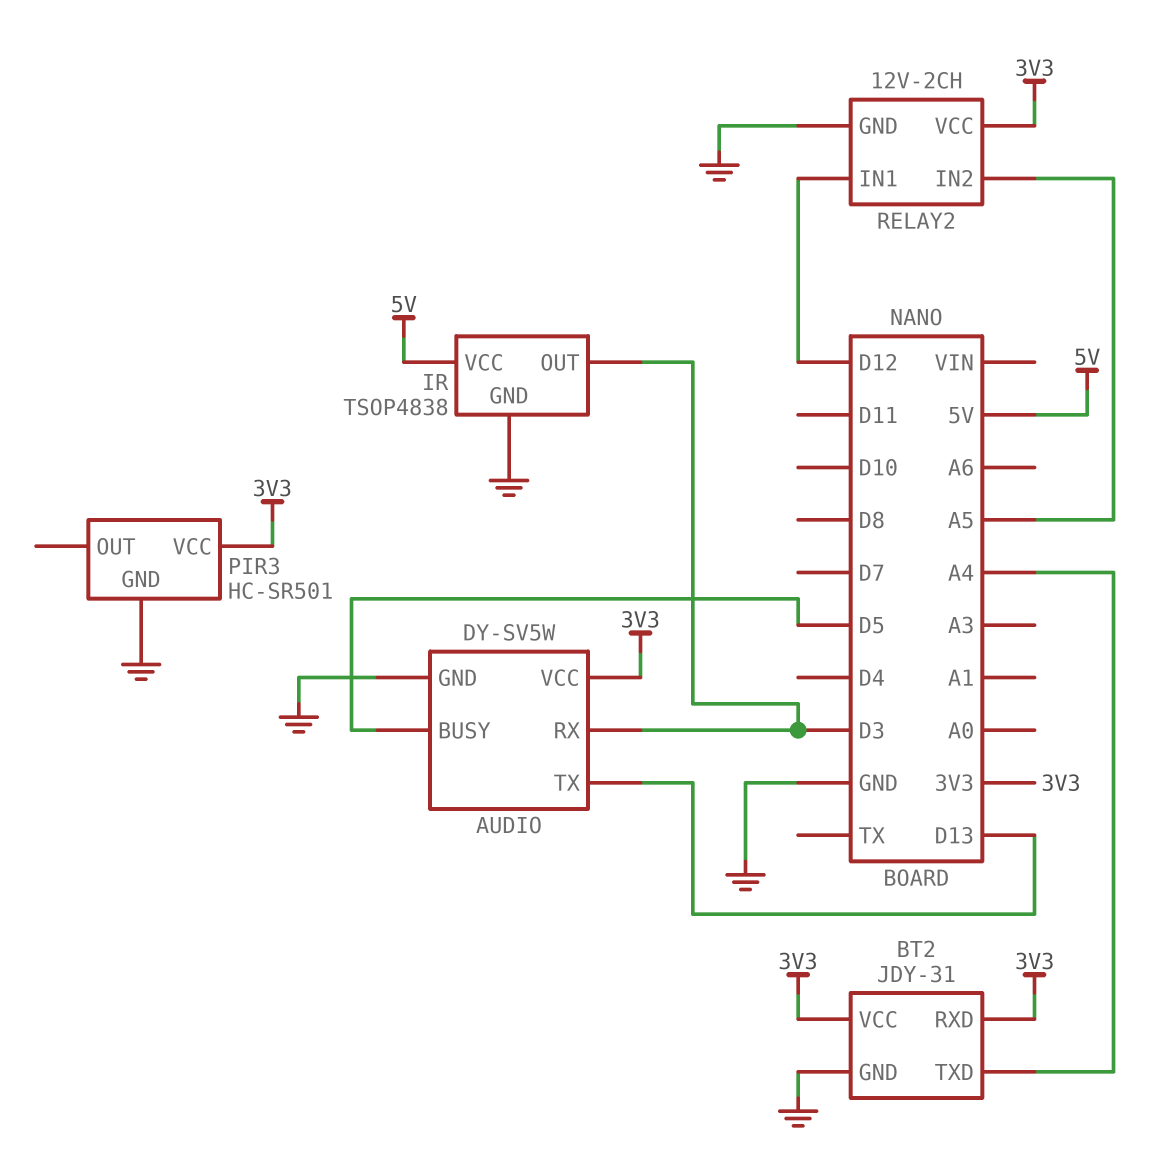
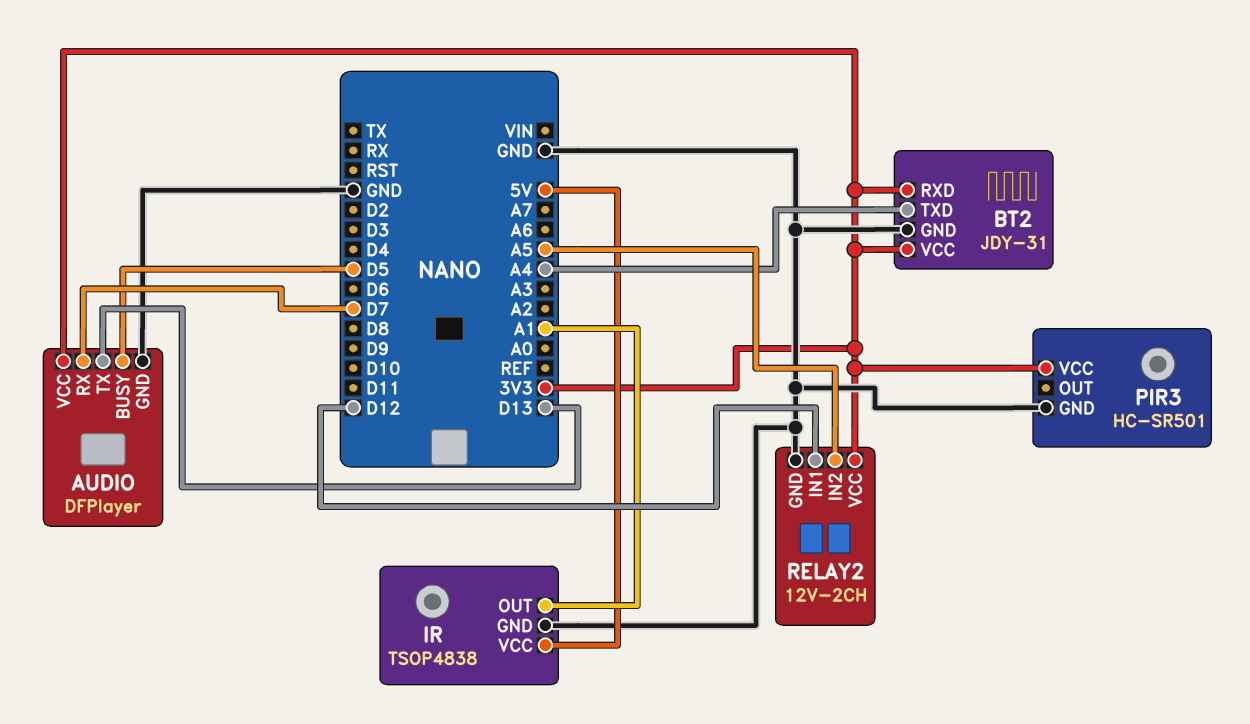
AUDIO: DY-SV5W -> DFPlayer
AUDIO pin RX: D3 -> D7
IR pin OUT: D3 -> A1

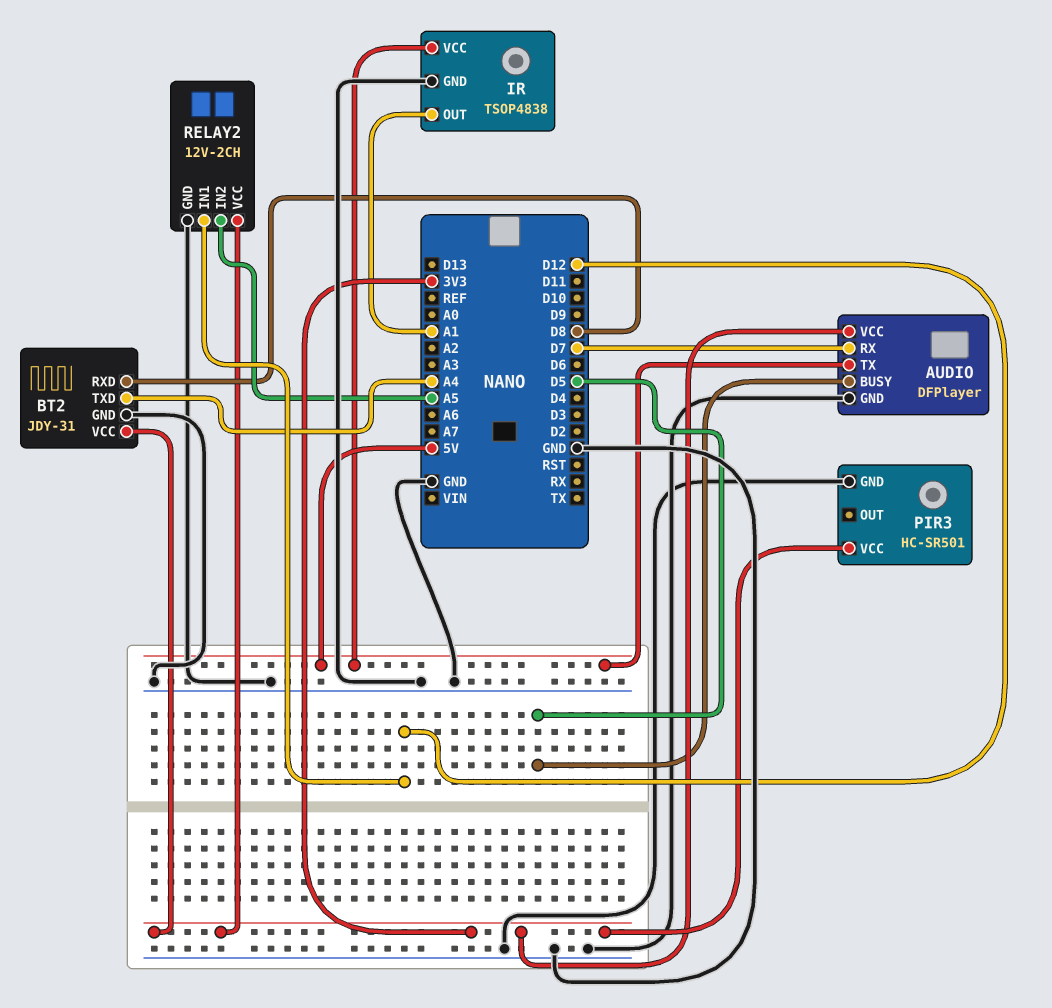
AUDIO pin TX: D13 -> 5V
BT2 pin RXD: 3V3 -> D8

